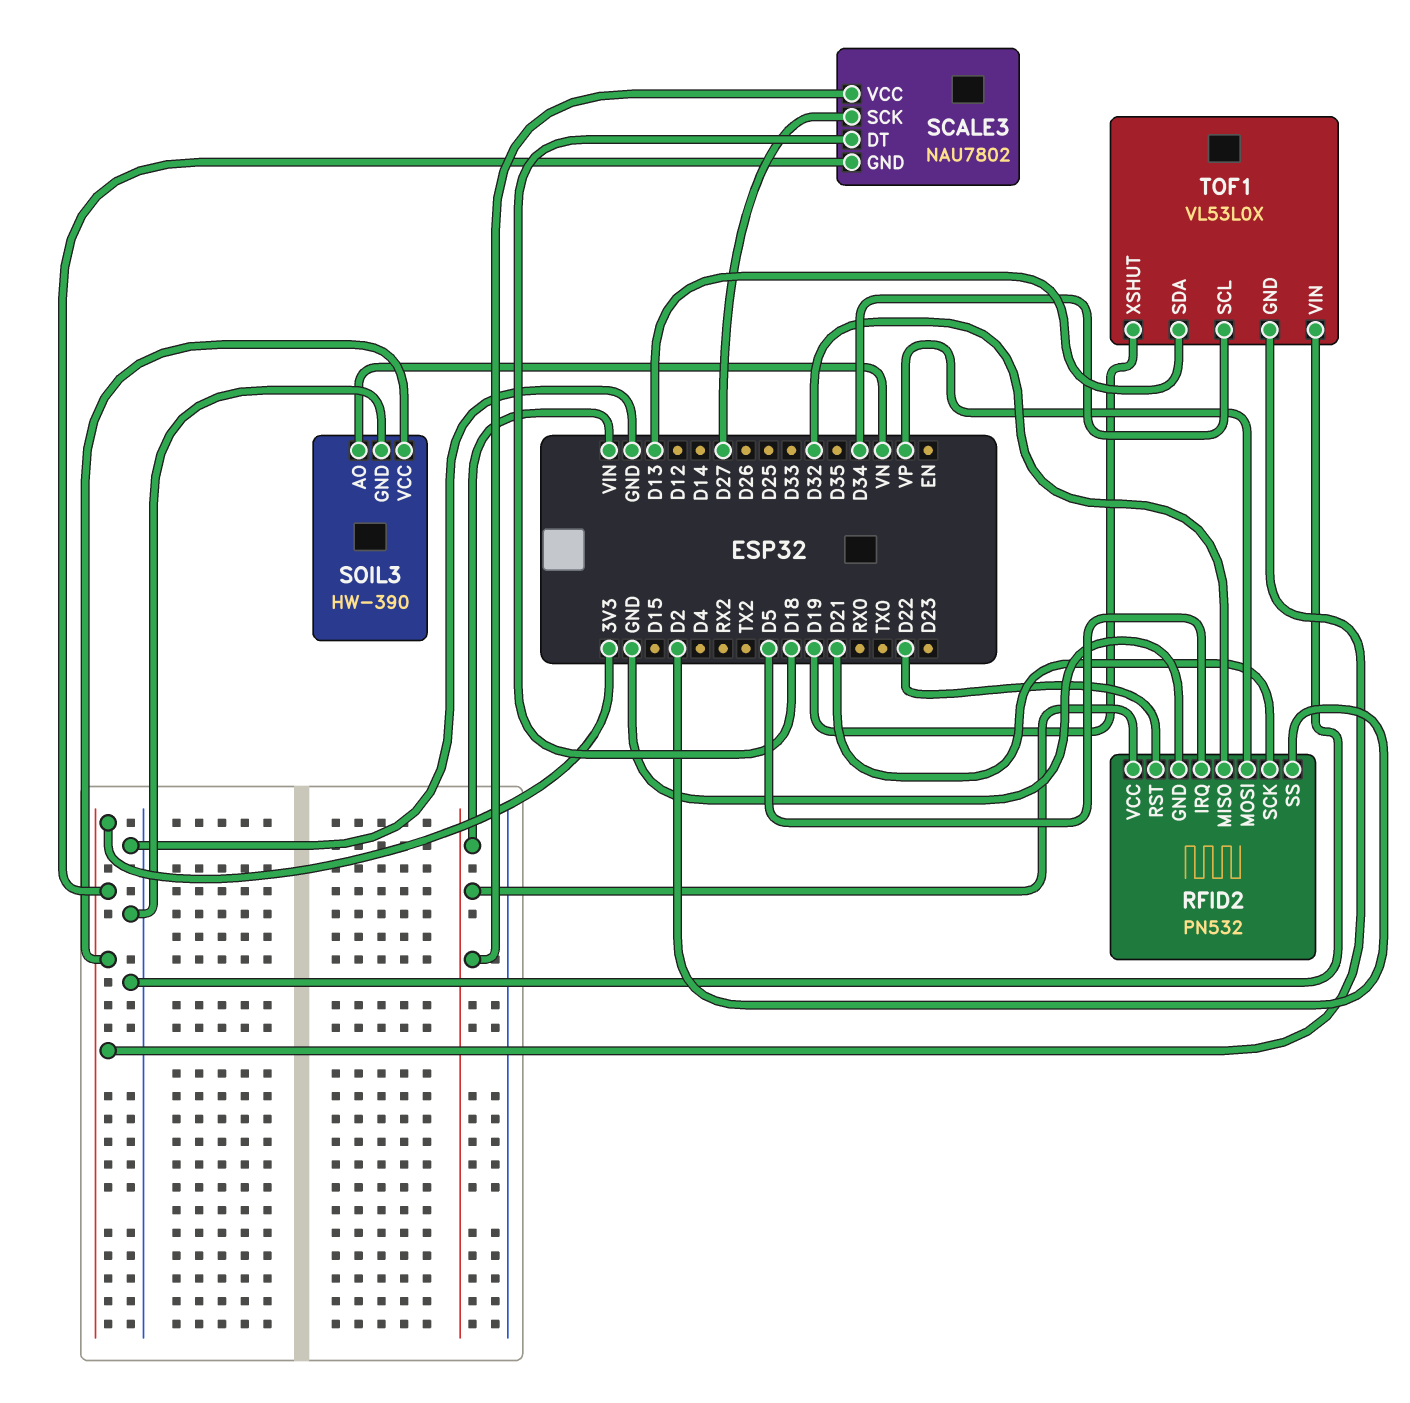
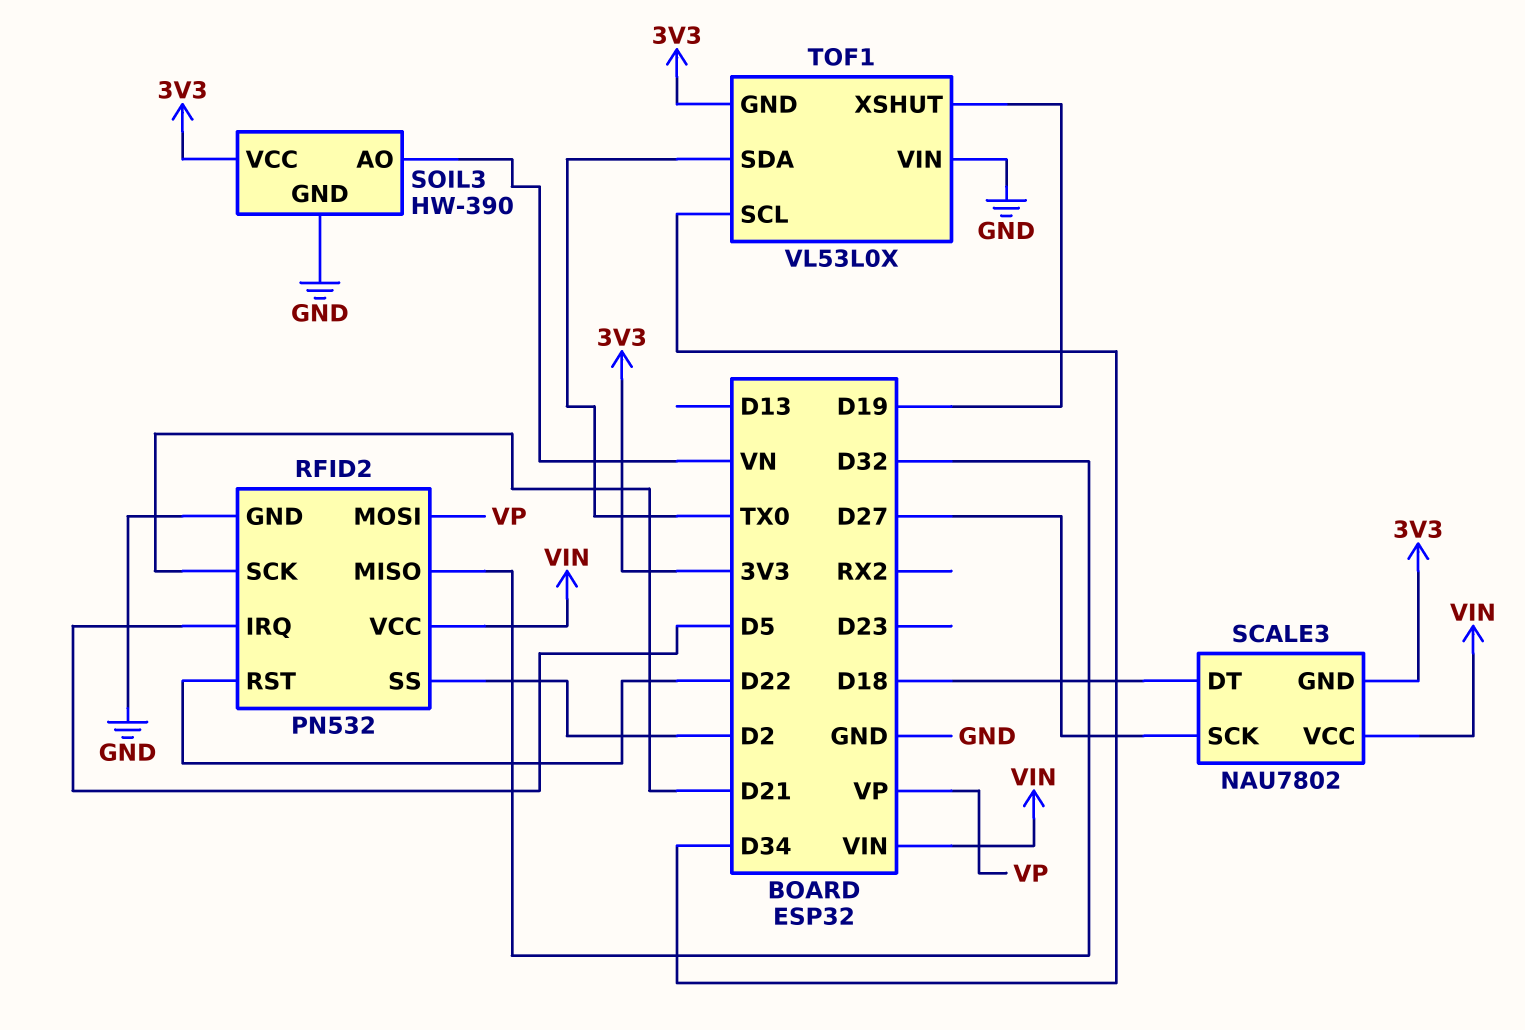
TOF1 pin SDA: D13 -> TX0

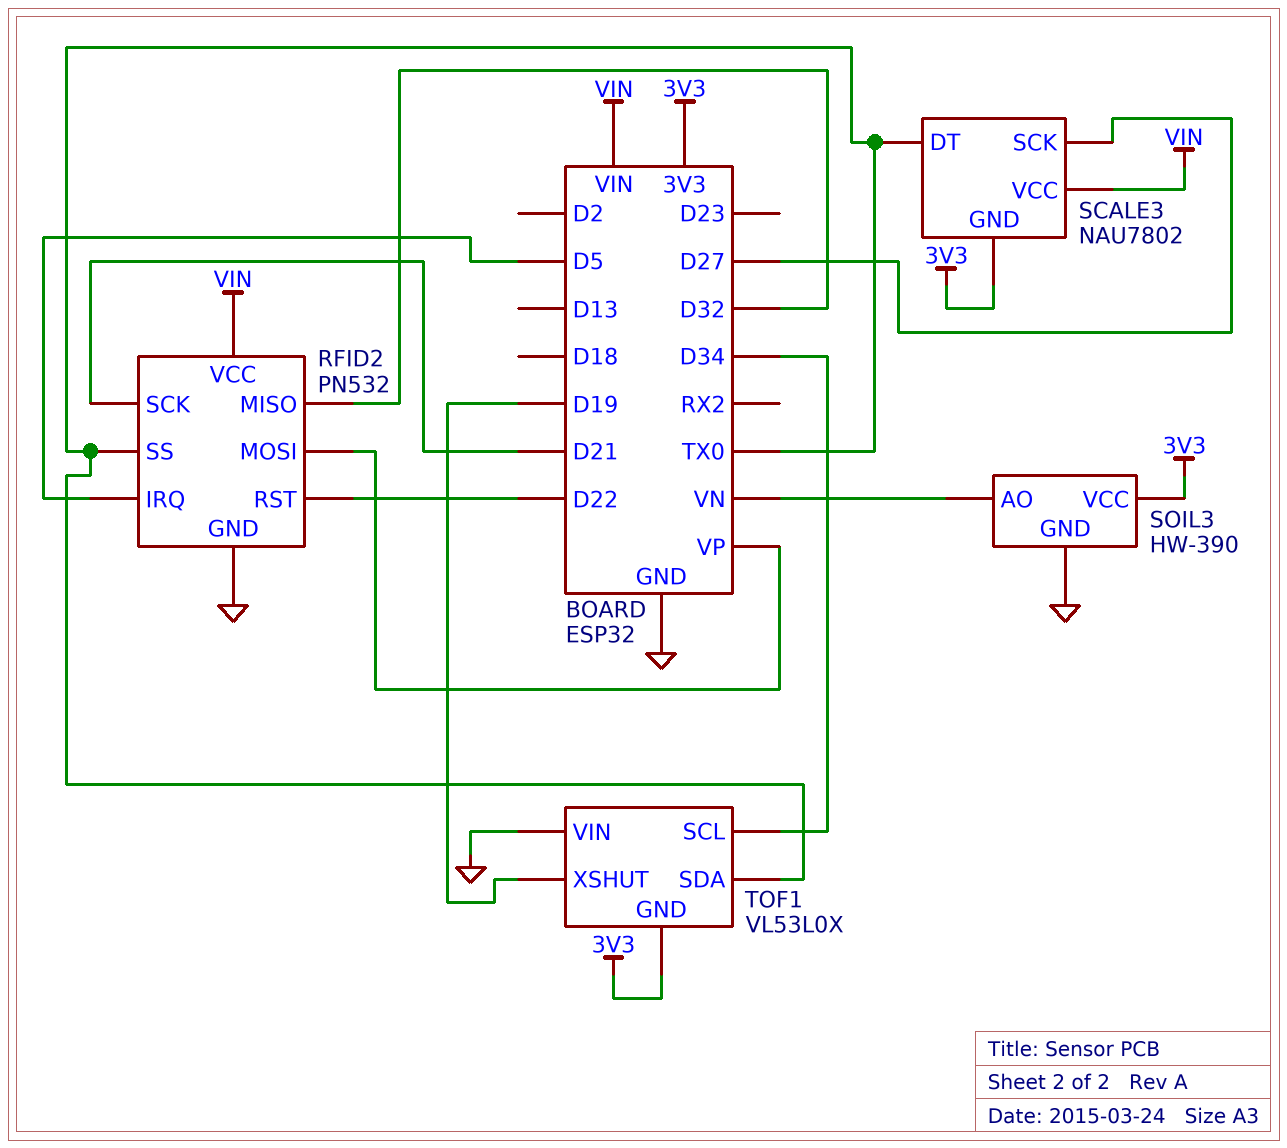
RFID2 pin SS: D2 -> TX0
SCALE3 pin DT: D18 -> TX0

